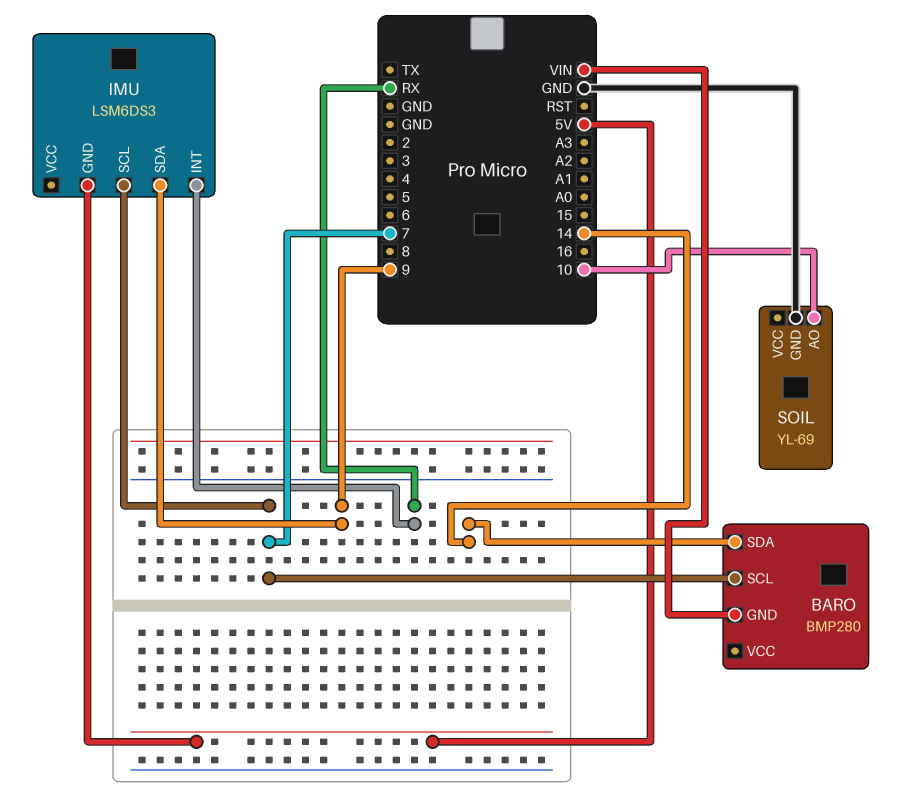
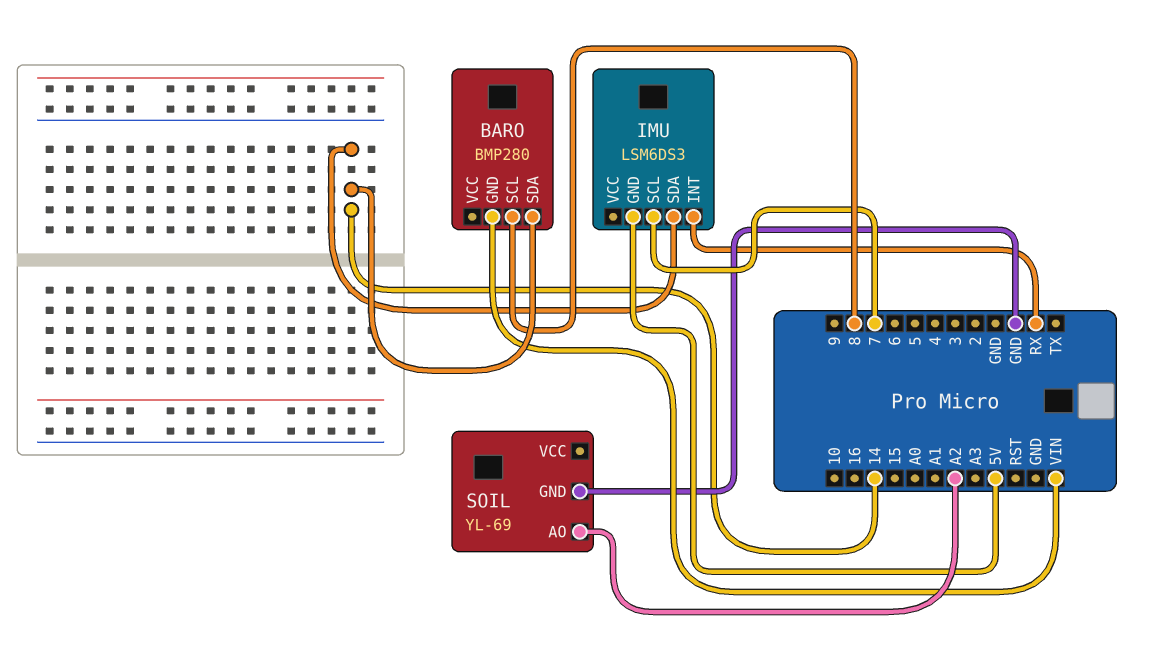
BARO pin SCL: 7 -> 8
IMU pin SDA: 9 -> 14
SOIL pin AO: 10 -> A2

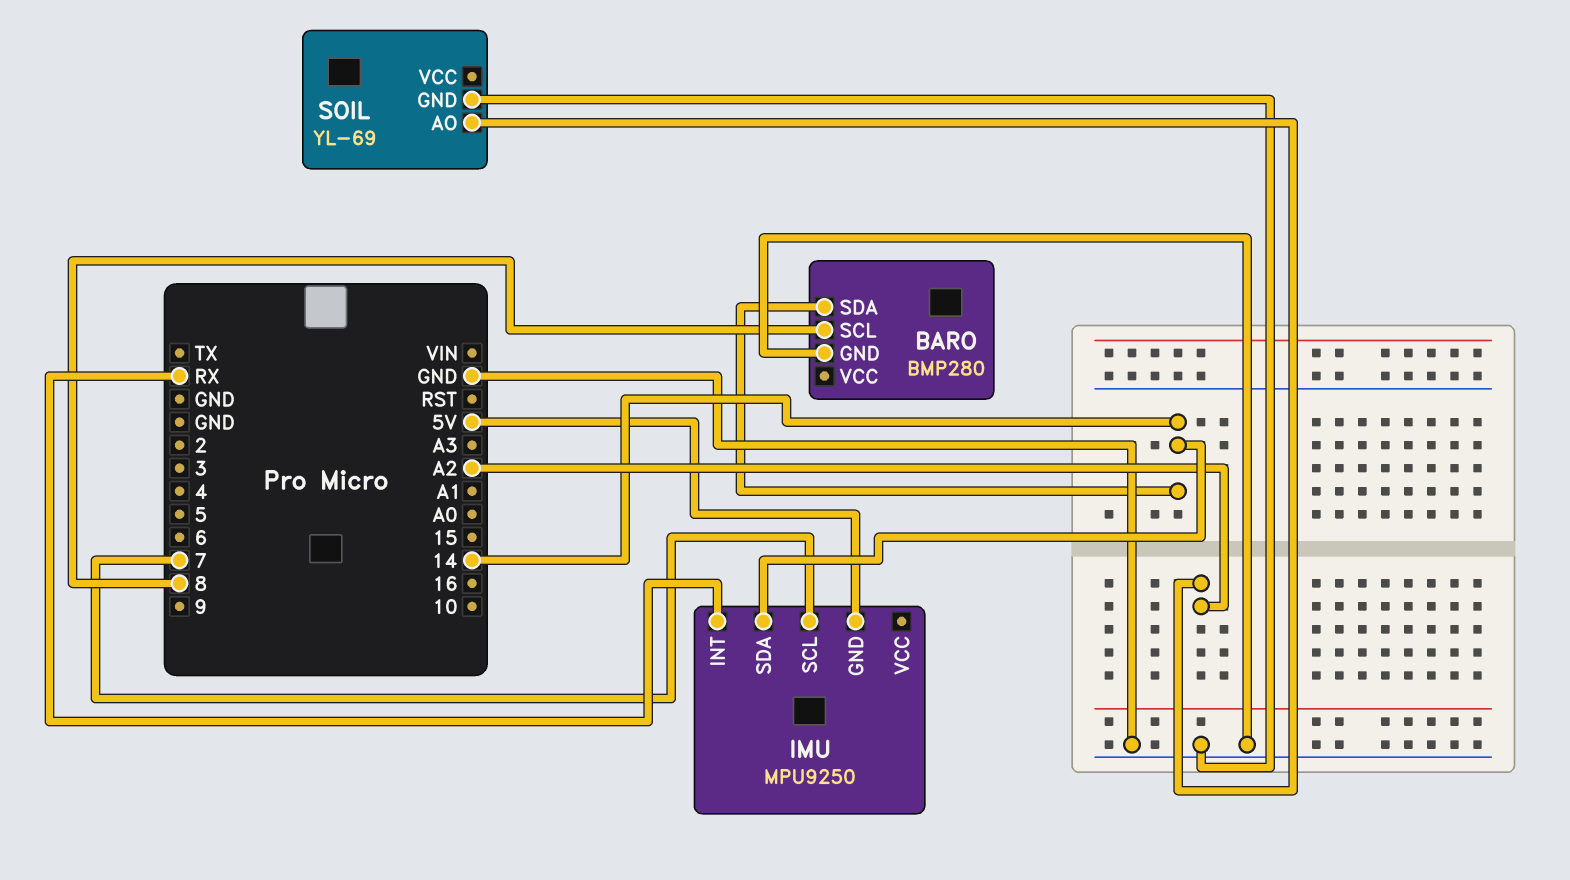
BARO pin GND: VIN -> GND
IMU: LSM6DS3 -> MPU9250

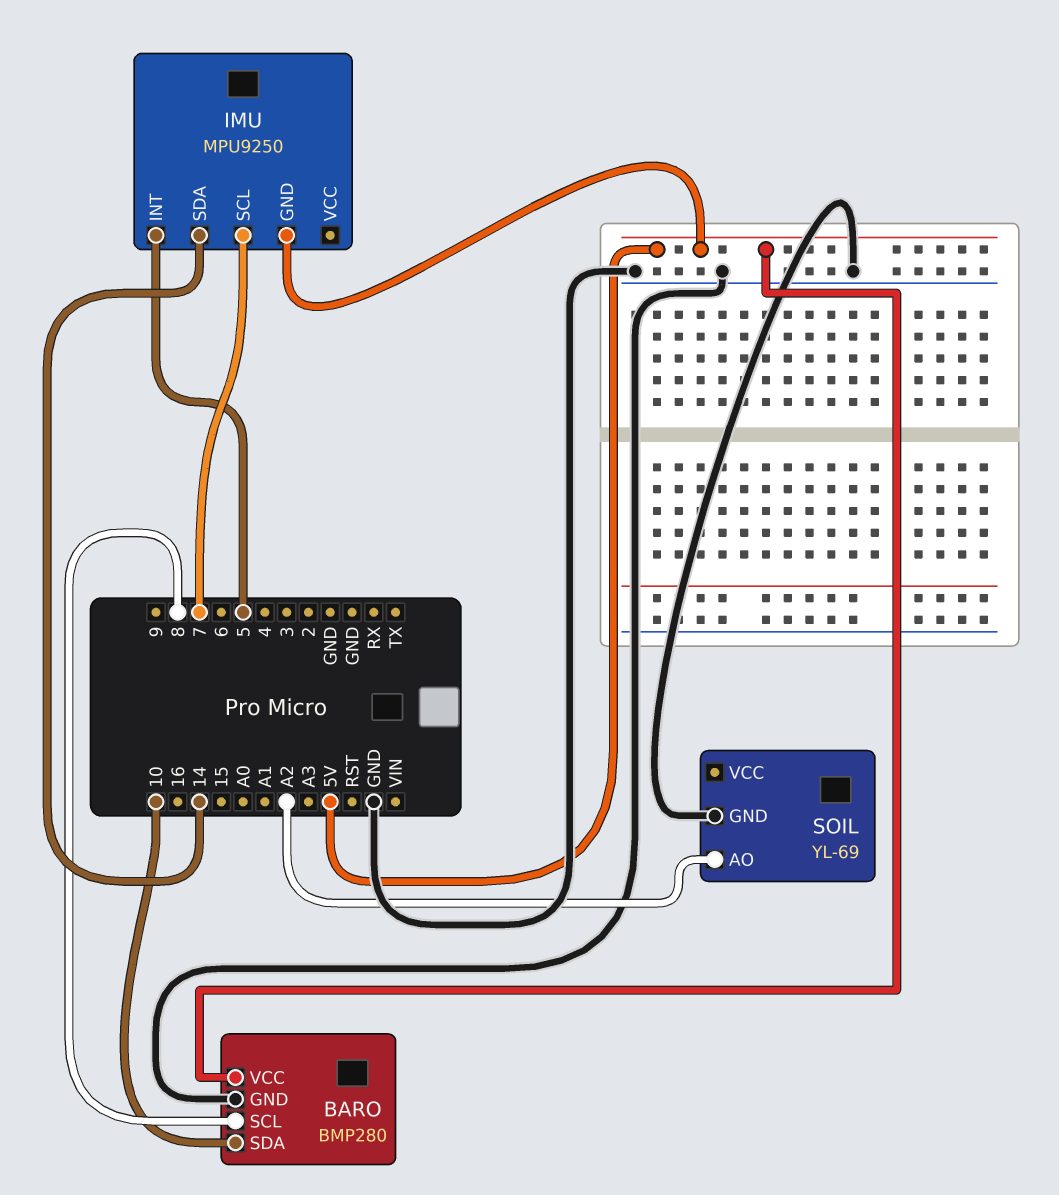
BARO pin SDA: 14 -> 10
BARO pin VCC: none -> 5V
IMU pin INT: RX -> 5

